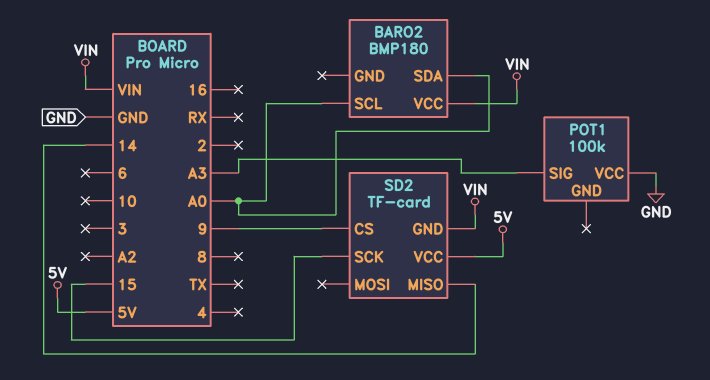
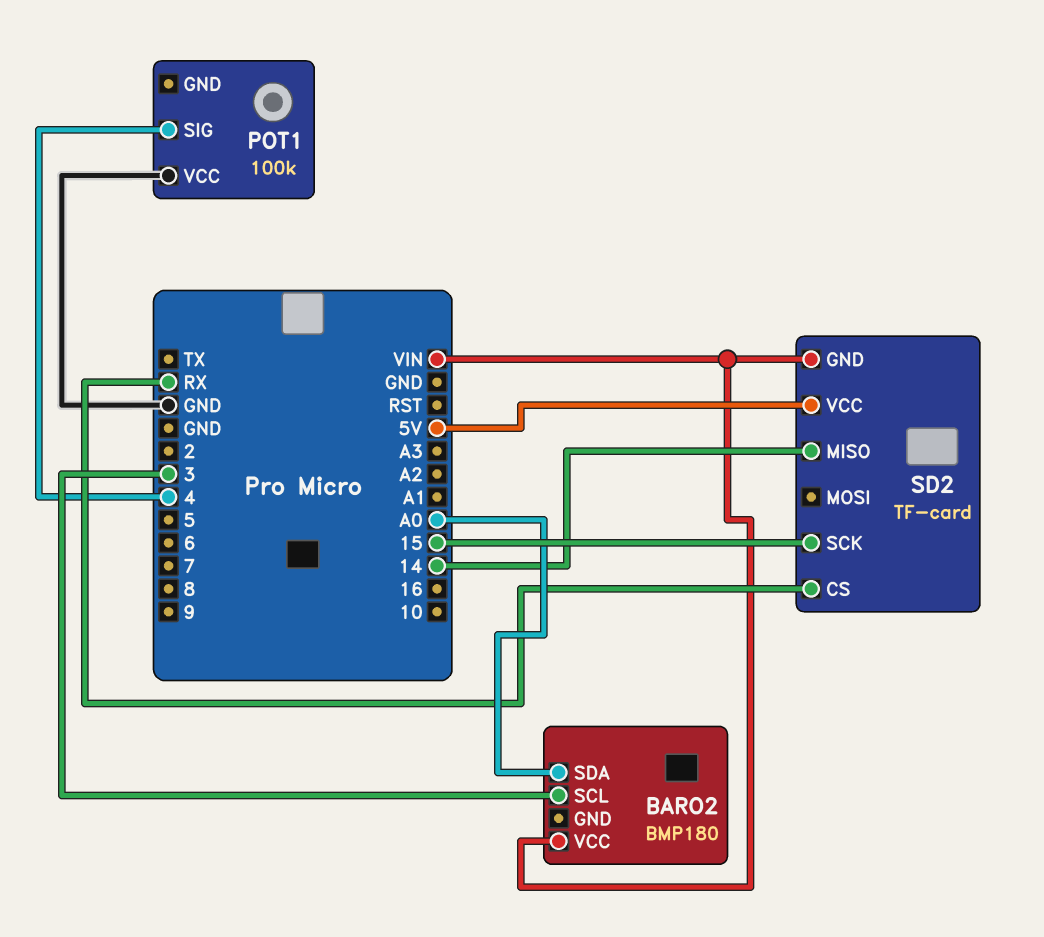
BARO2 pin SCL: A0 -> 3
POT1 pin SIG: A3 -> 4
SD2 pin CS: 9 -> RX

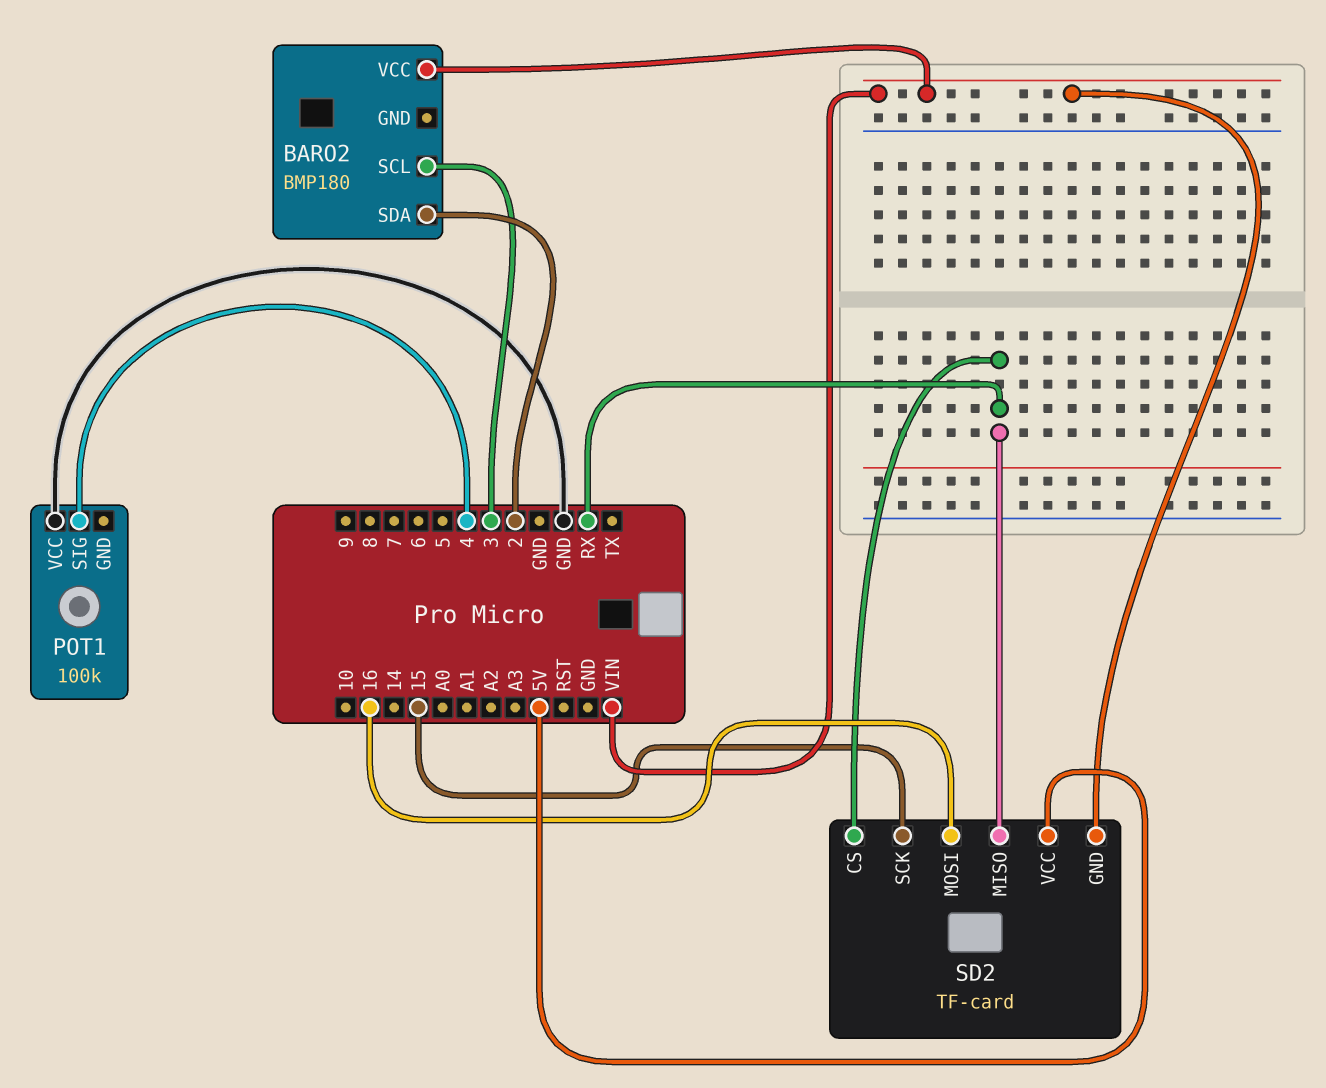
BARO2 pin SDA: A0 -> 2
SD2 pin MISO: 14 -> RX
SD2 pin MOSI: none -> 16

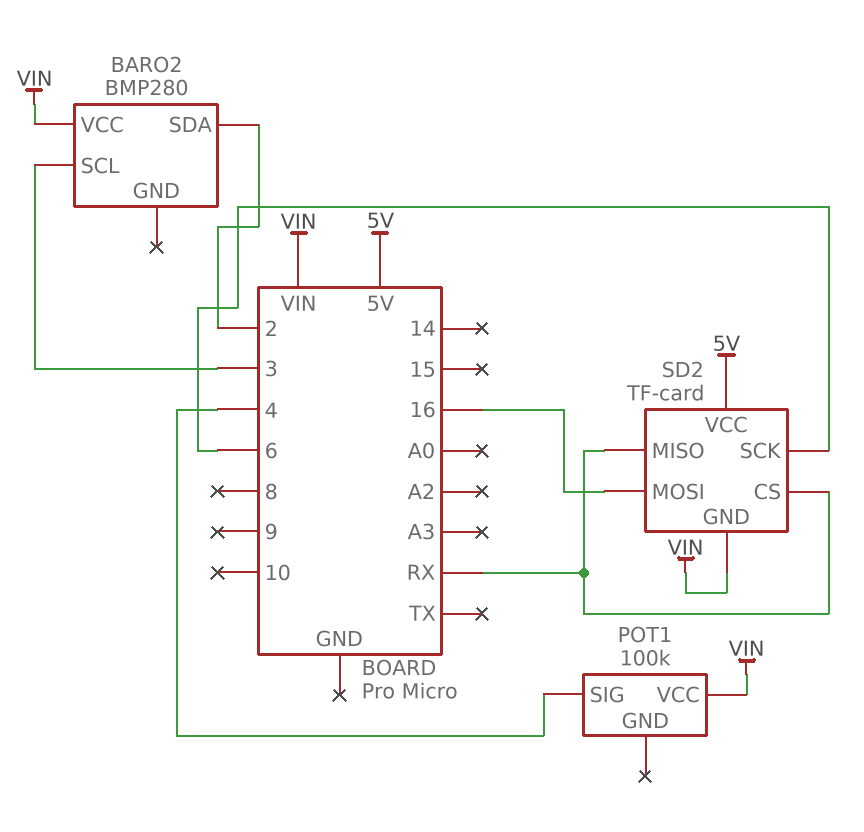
BARO2: BMP180 -> BMP280
POT1 pin VCC: GND -> VIN
SD2 pin SCK: 15 -> 6

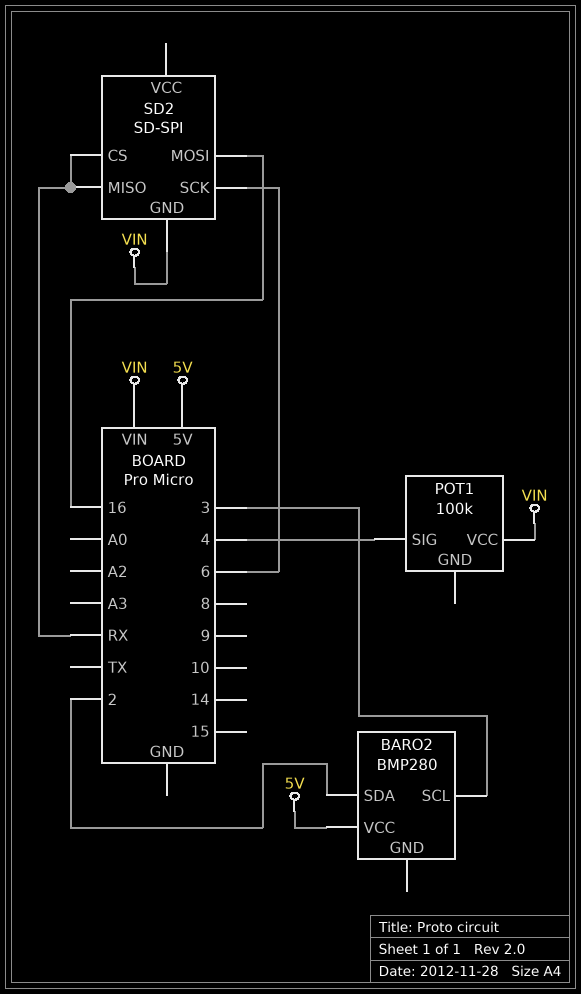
BARO2 pin VCC: VIN -> 5V
SD2: TF-card -> SD-SPI
SD2 pin VCC: 5V -> none

